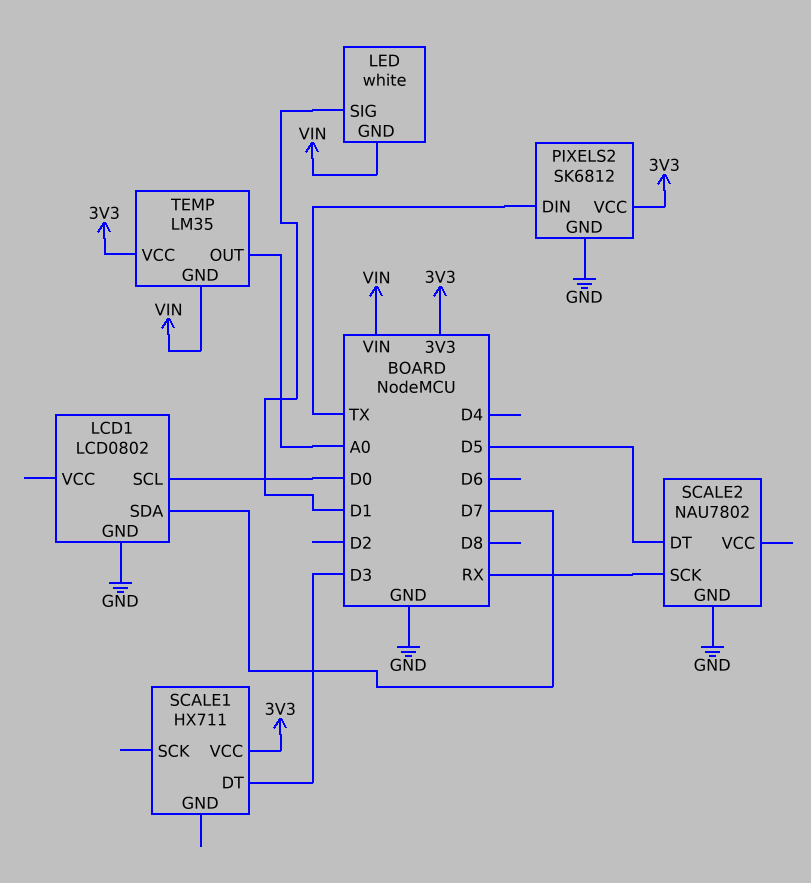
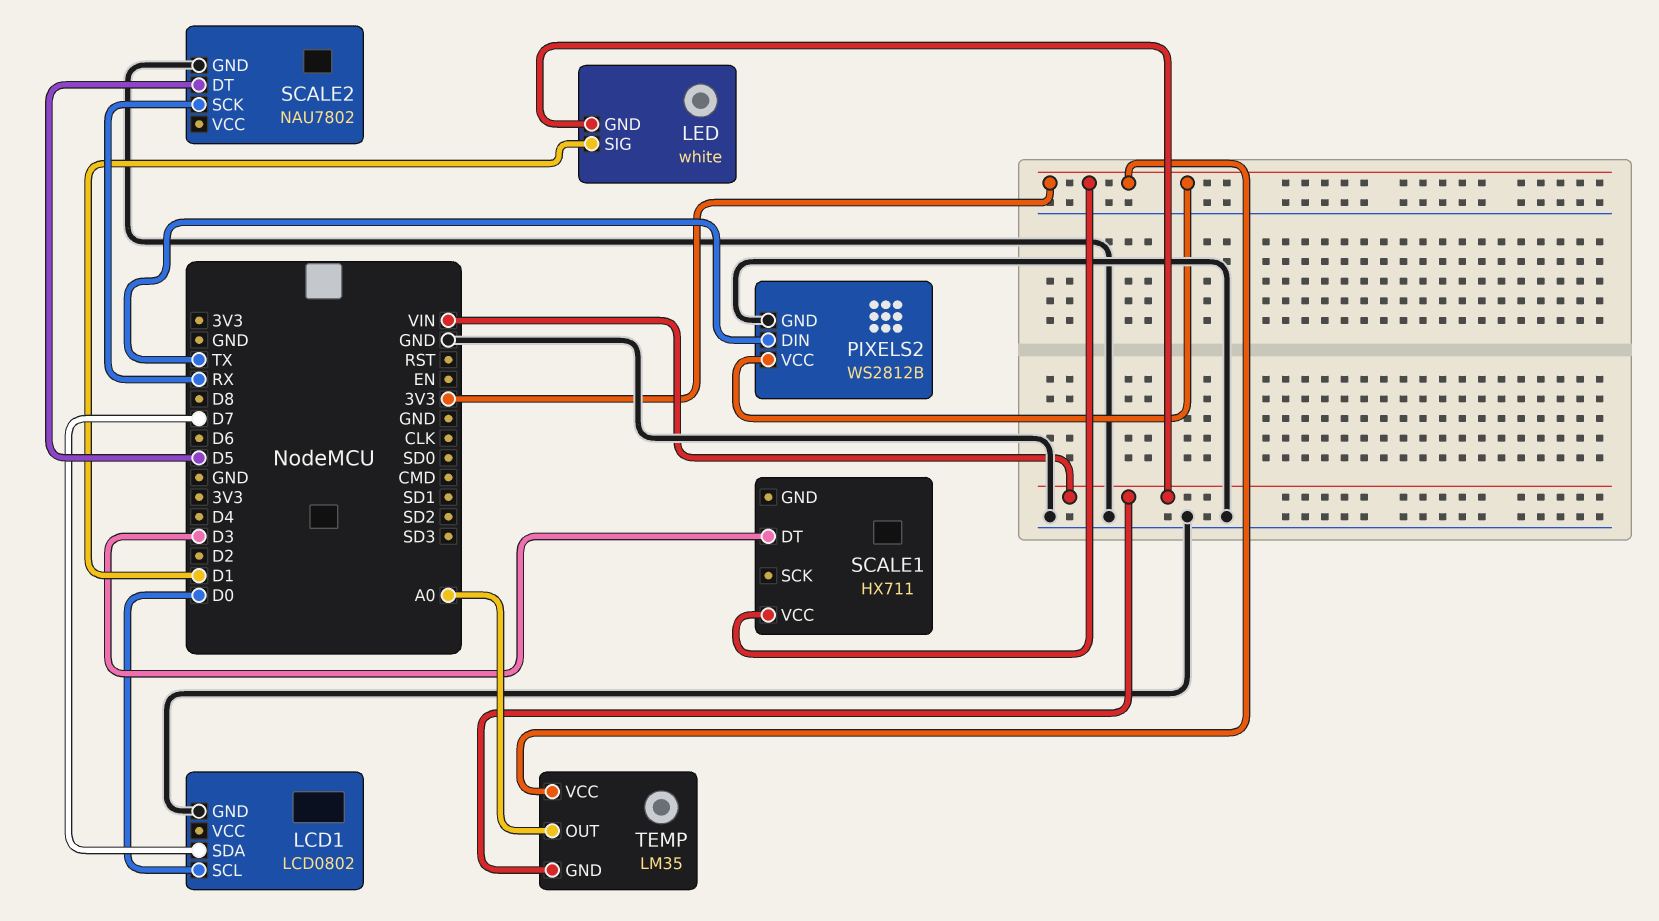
PIXELS2: SK6812 -> WS2812B

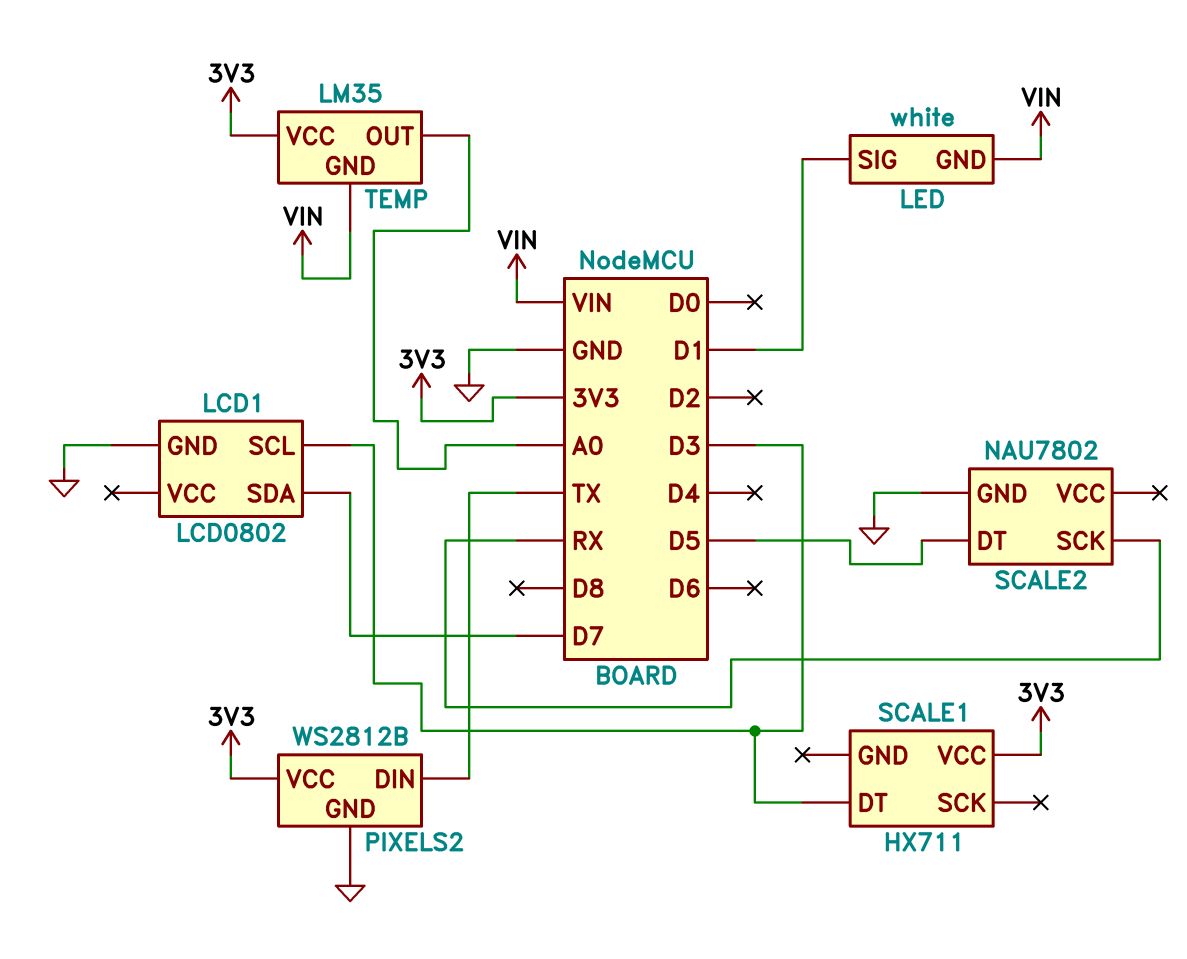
LCD1 pin SCL: D0 -> D3

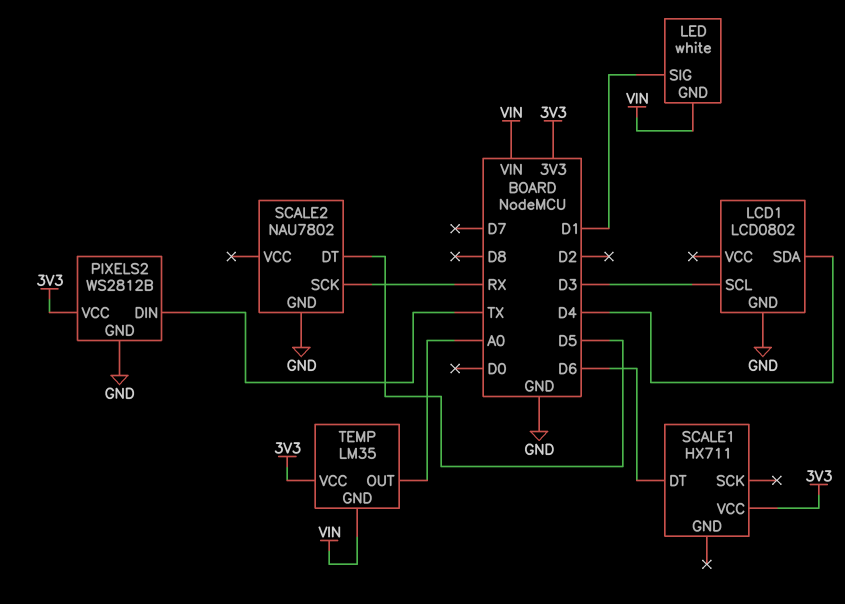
LCD1 pin SDA: D7 -> D4
SCALE1 pin DT: D3 -> D6

